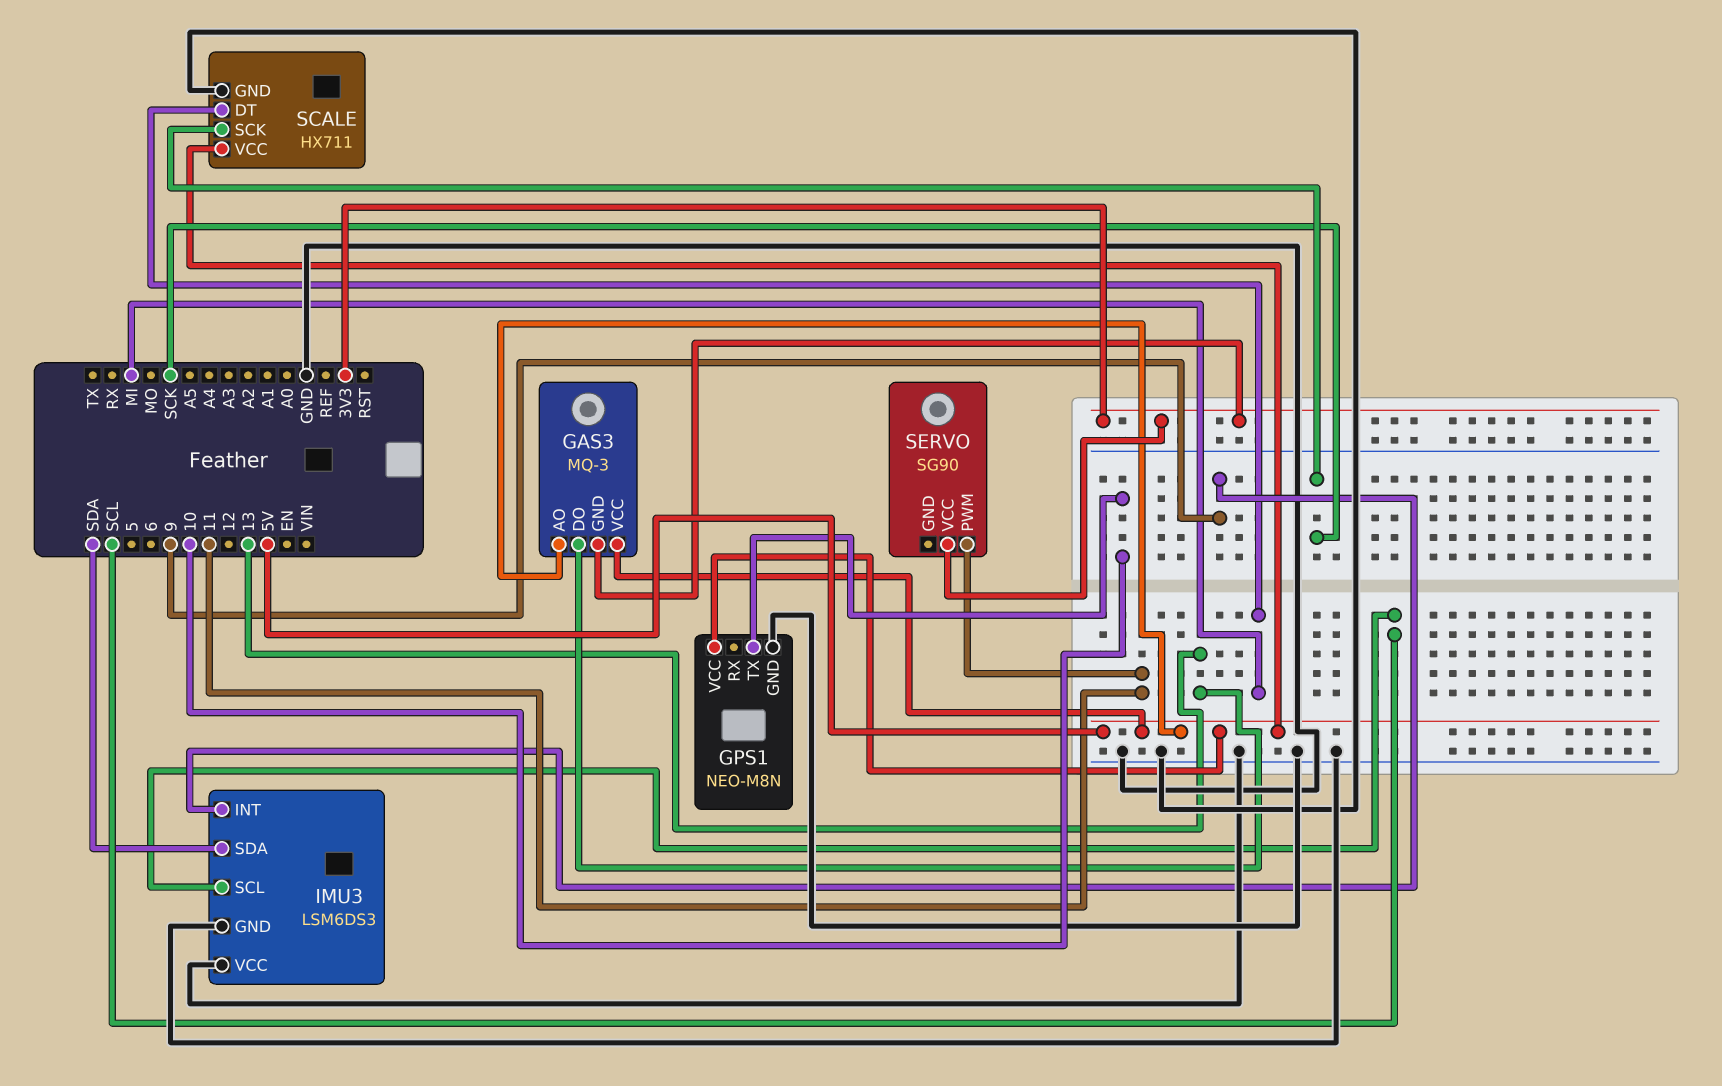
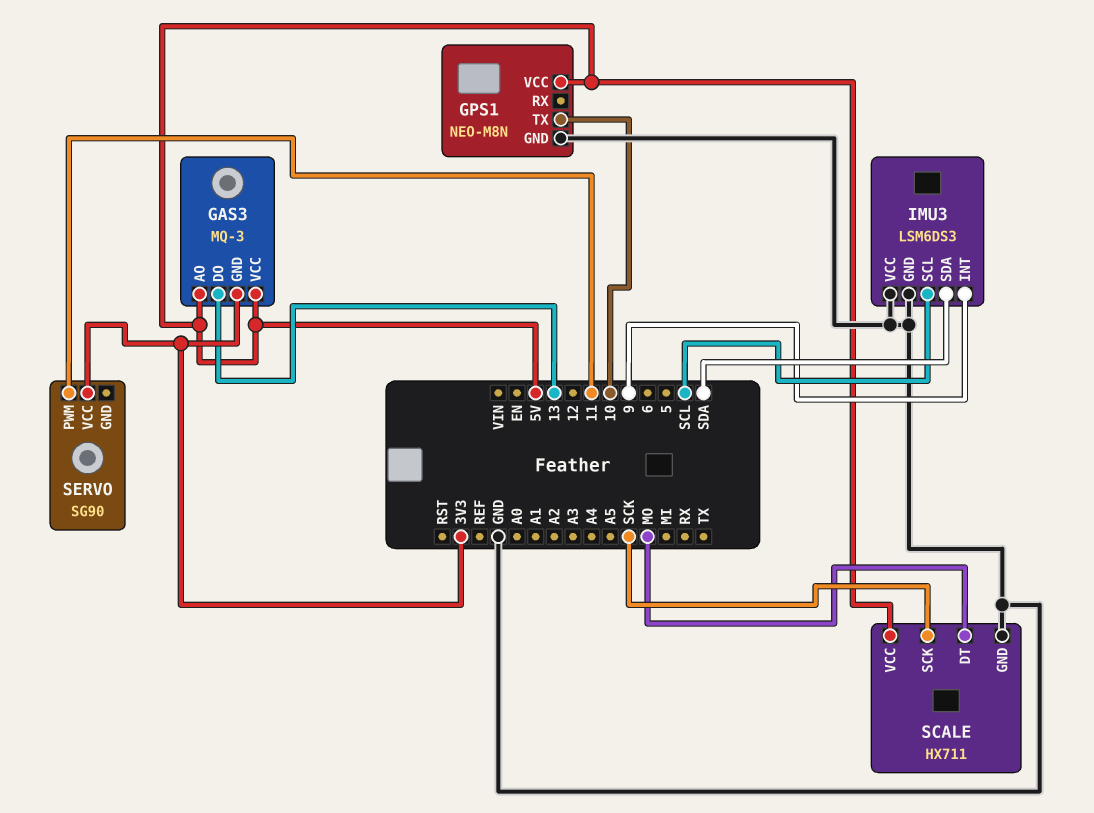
SCALE pin DT: MI -> MO

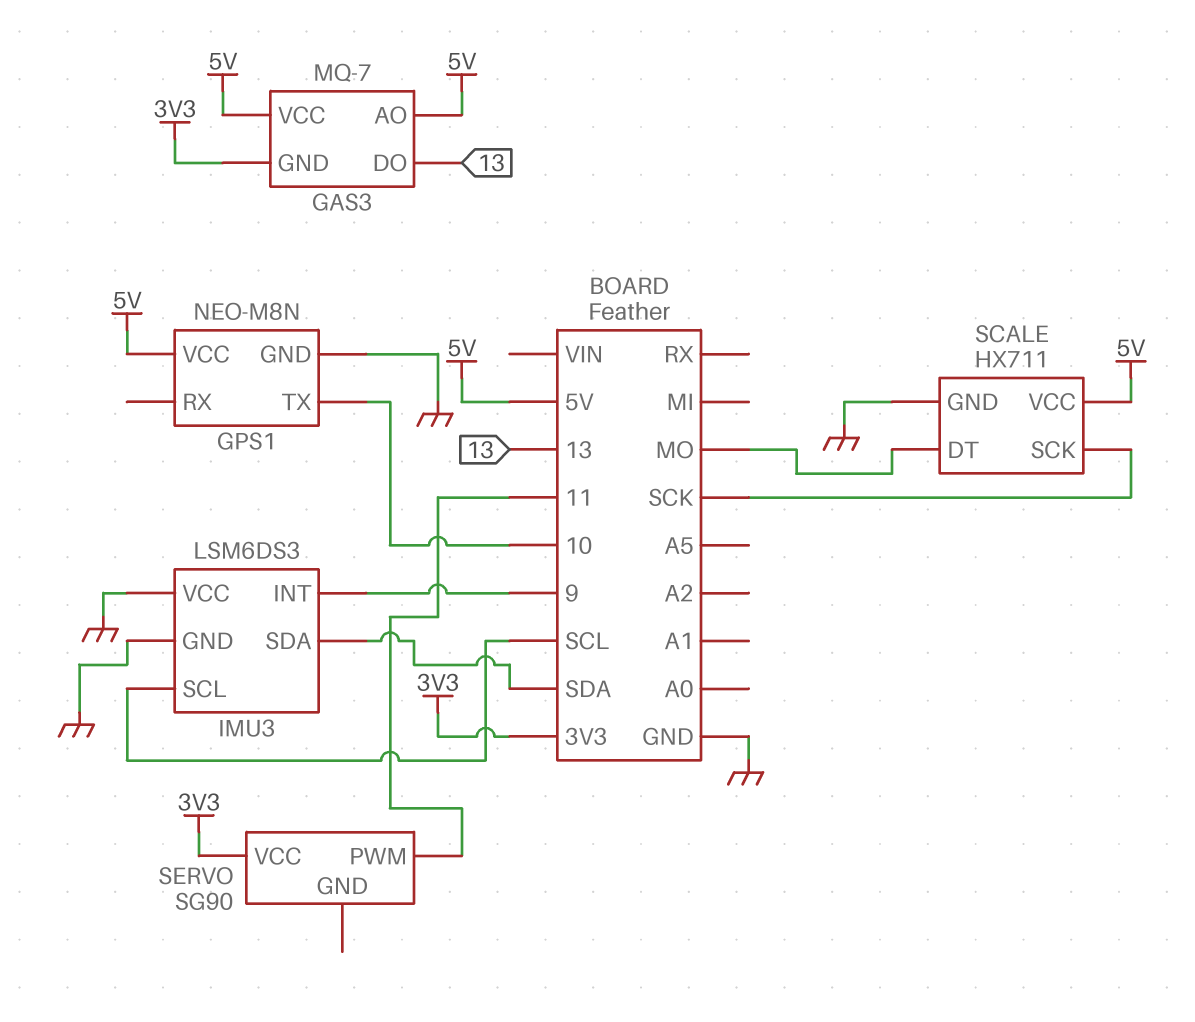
GAS3: MQ-3 -> MQ-7

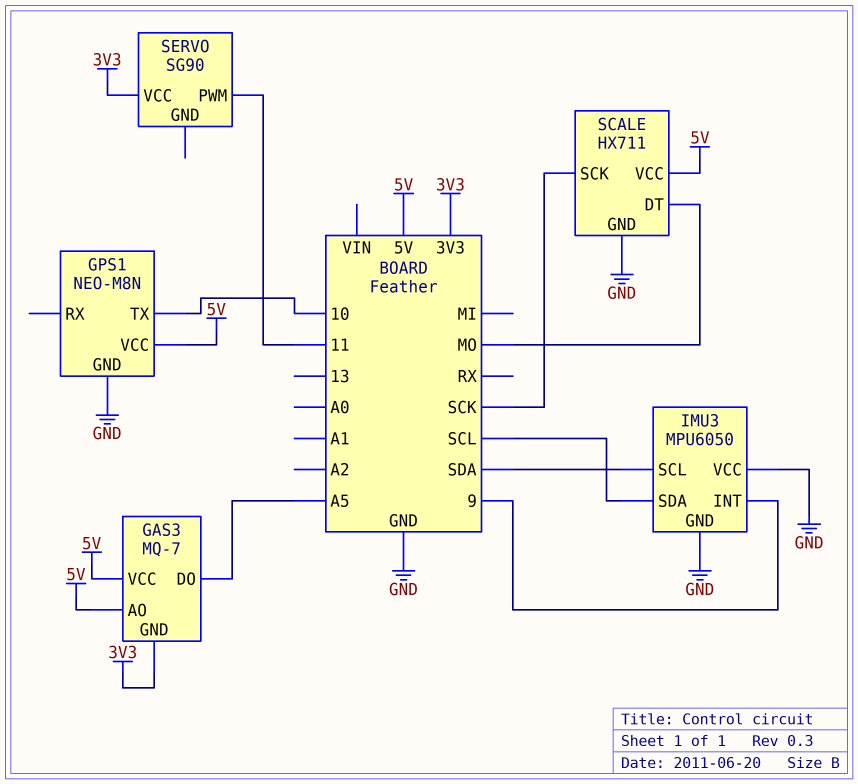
GAS3 pin DO: 13 -> A5
IMU3: LSM6DS3 -> MPU6050
IMU3 pin SCL: SCL -> SDA
IMU3 pin SDA: SDA -> SCL

